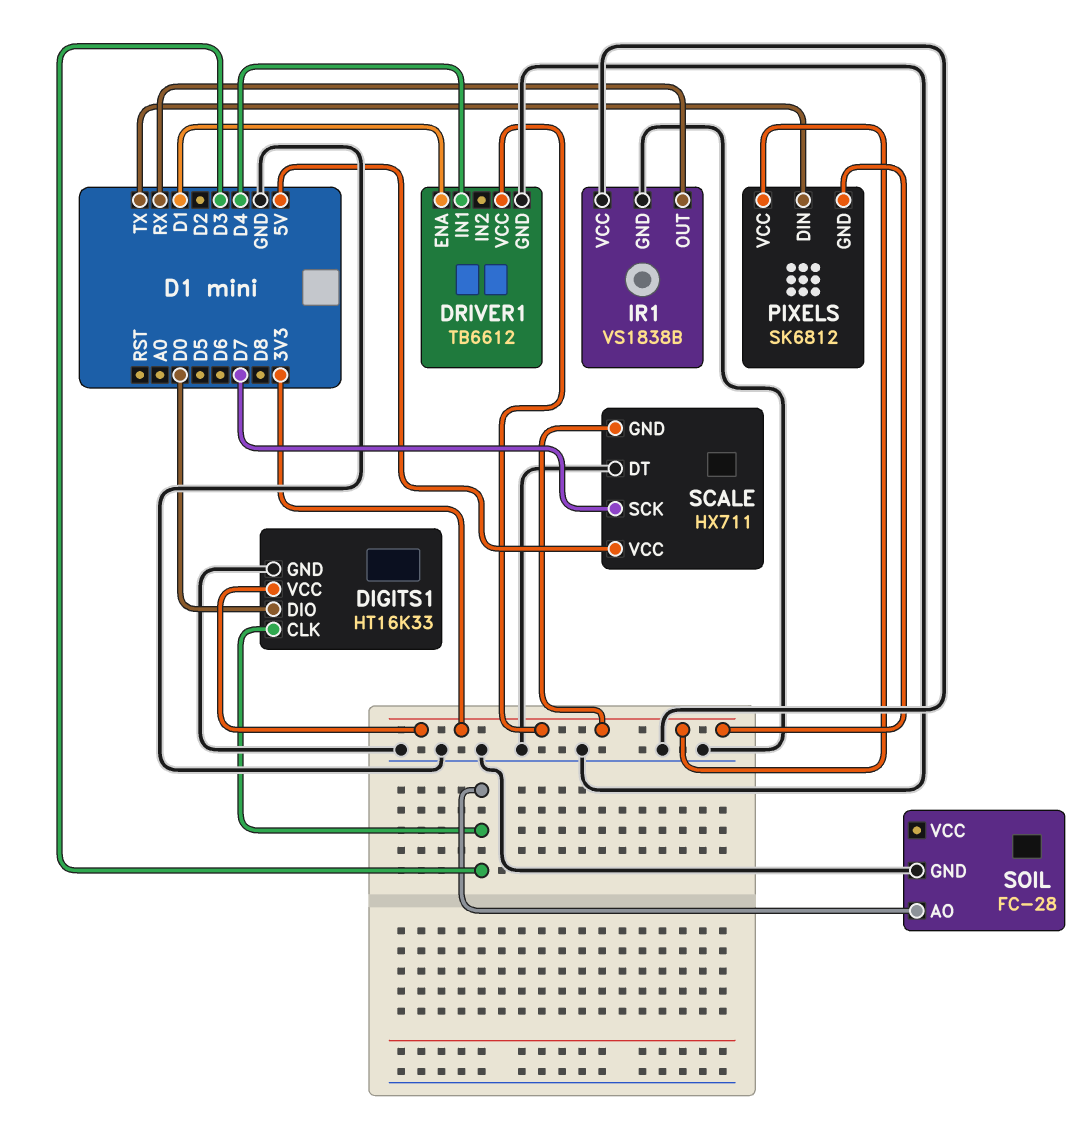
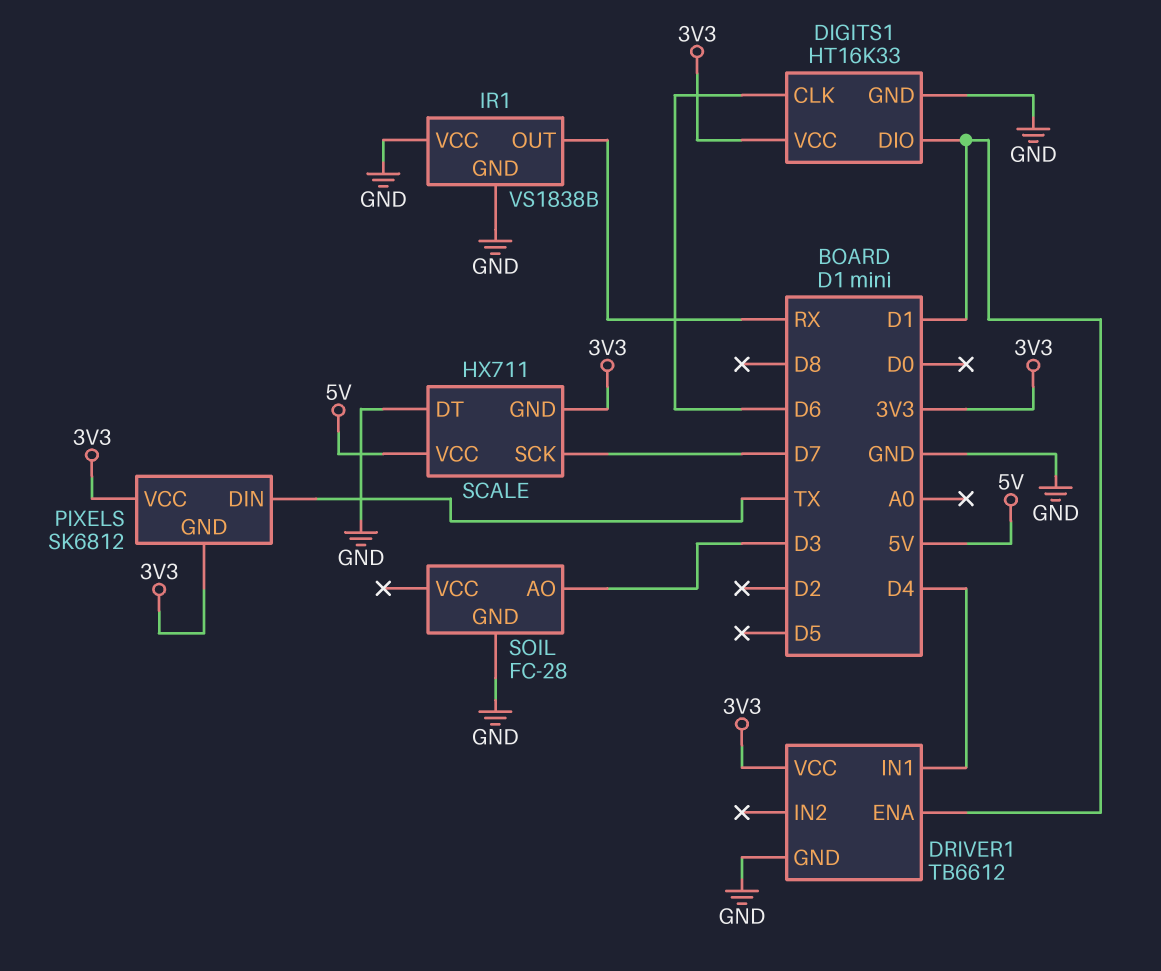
DIGITS1 pin CLK: D3 -> D6
DIGITS1 pin DIO: D0 -> D1

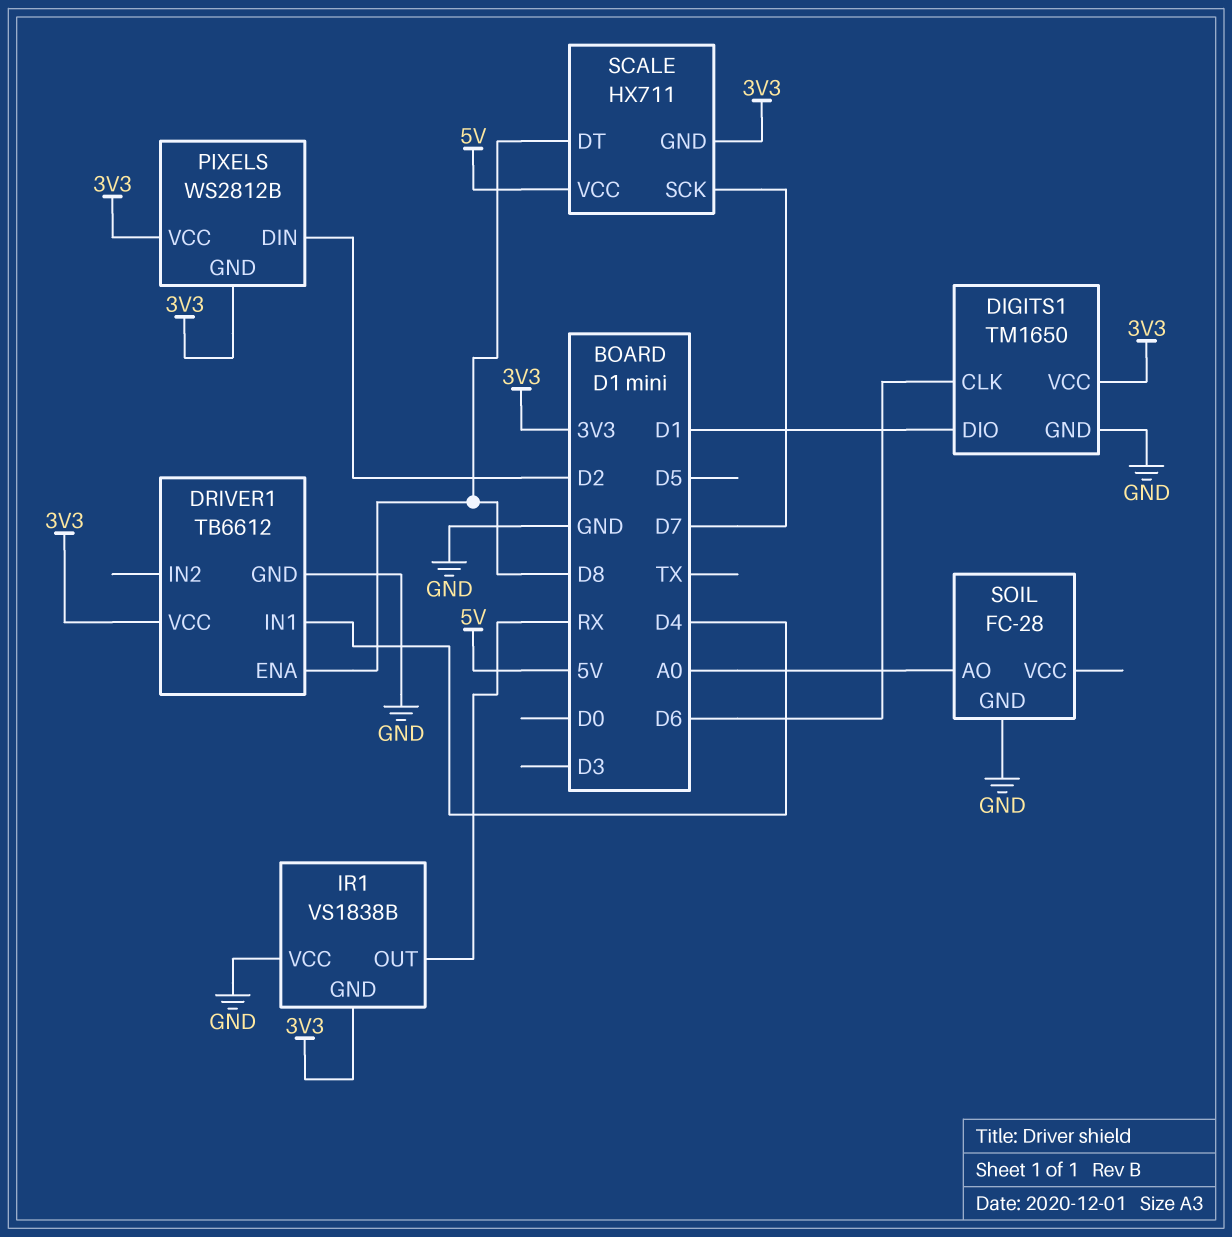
DIGITS1: HT16K33 -> TM1650
DRIVER1 pin ENA: D1 -> D8
IR1 pin GND: GND -> 3V3
PIXELS: SK6812 -> WS2812B
PIXELS pin DIN: TX -> D2
SCALE pin DT: GND -> D8
SOIL pin AO: D3 -> A0

